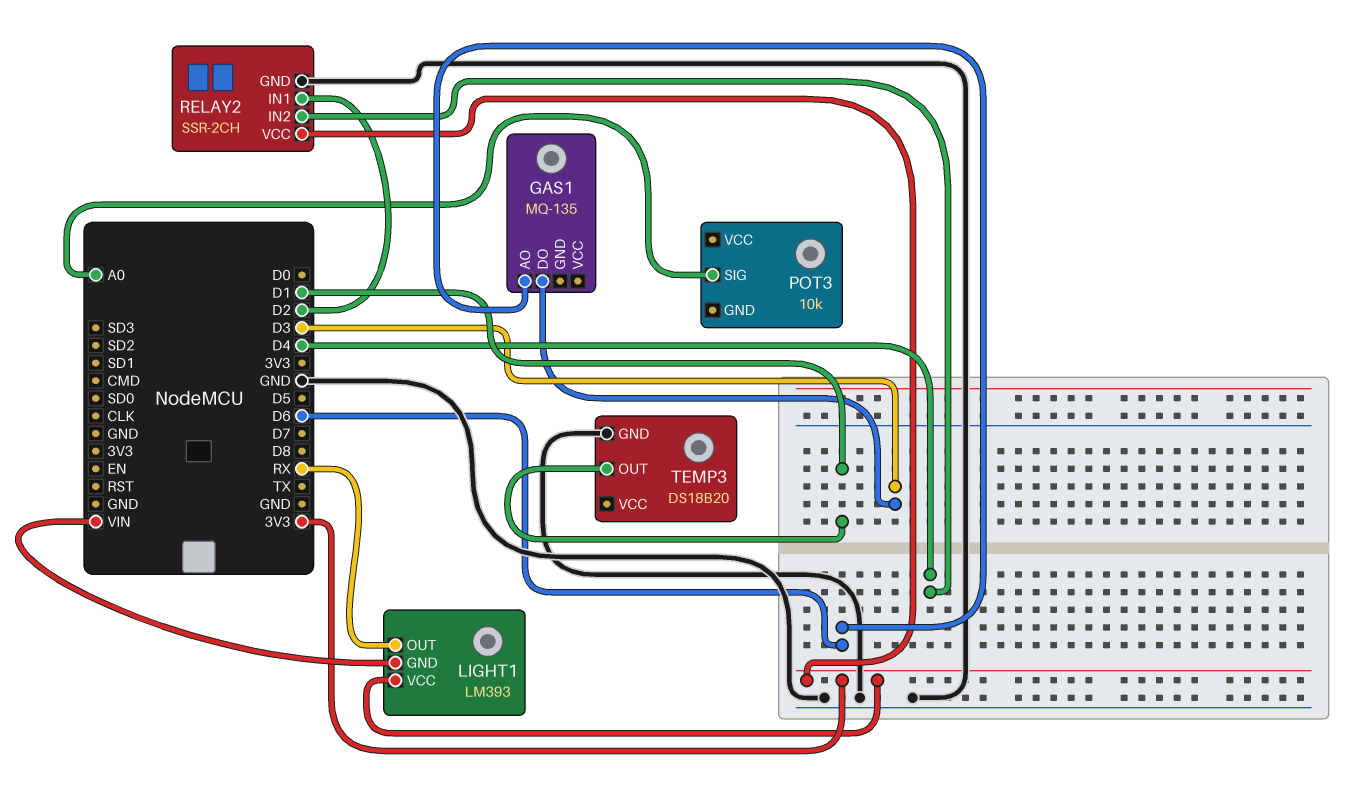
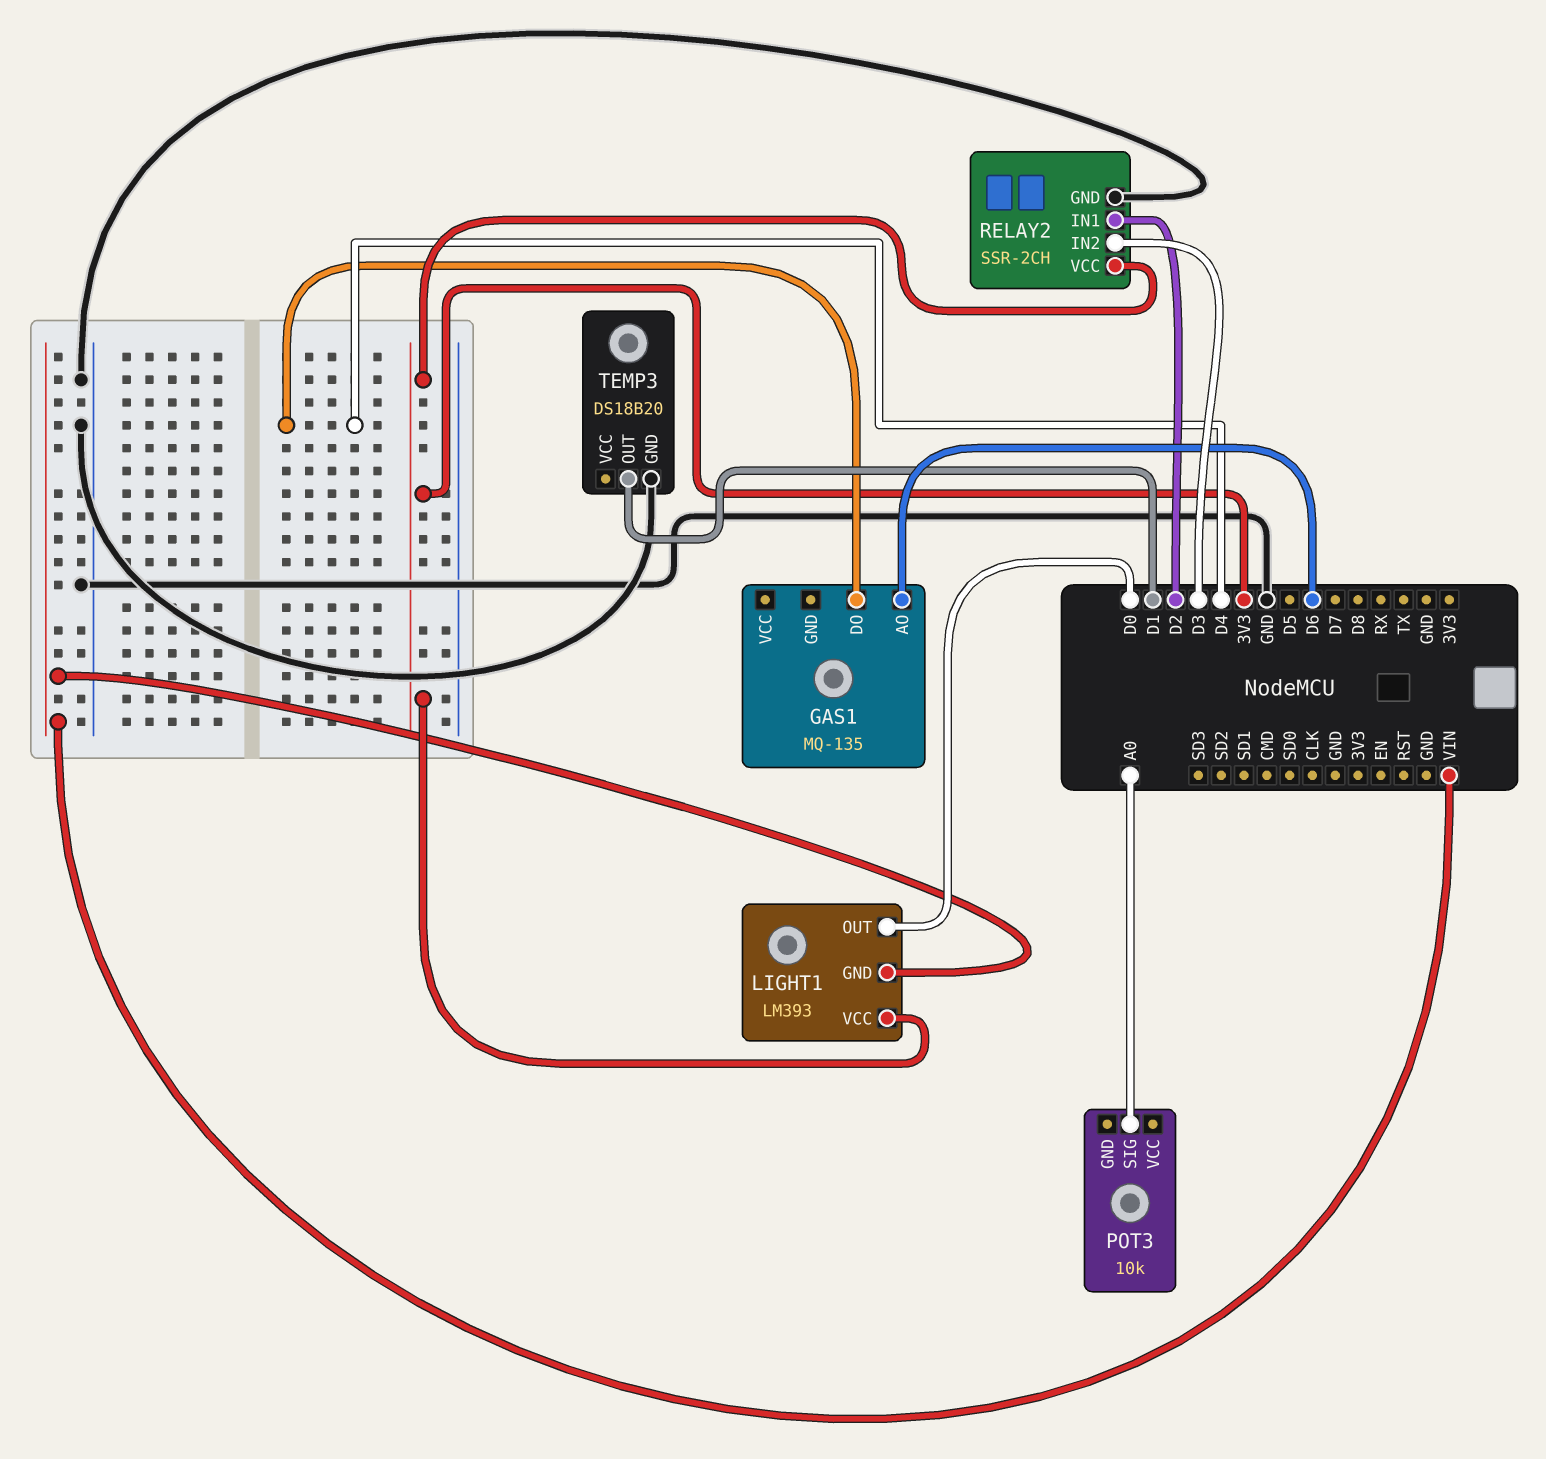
GAS1 pin DO: D3 -> D4
LIGHT1 pin OUT: RX -> D0
RELAY2 pin IN2: D4 -> D3

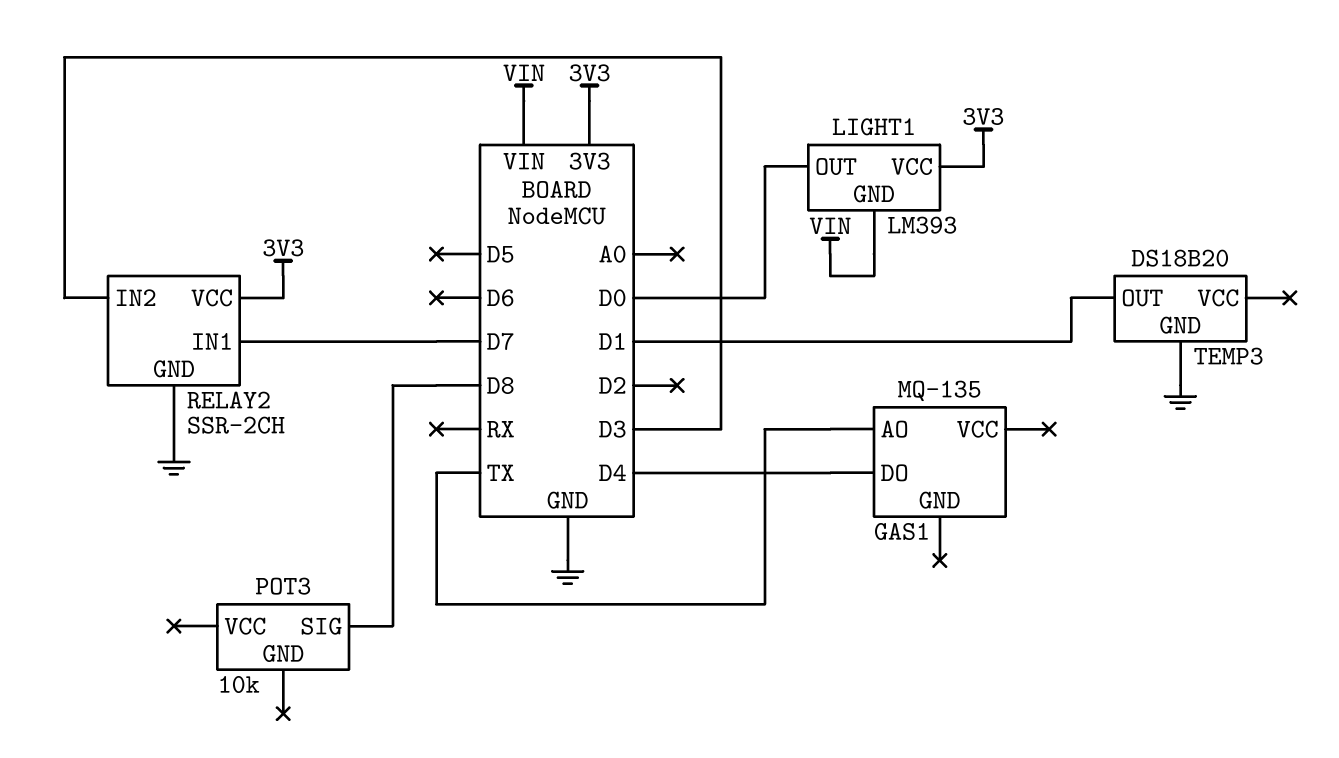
GAS1 pin AO: D6 -> TX
POT3 pin SIG: A0 -> D8
RELAY2 pin IN1: D2 -> D7

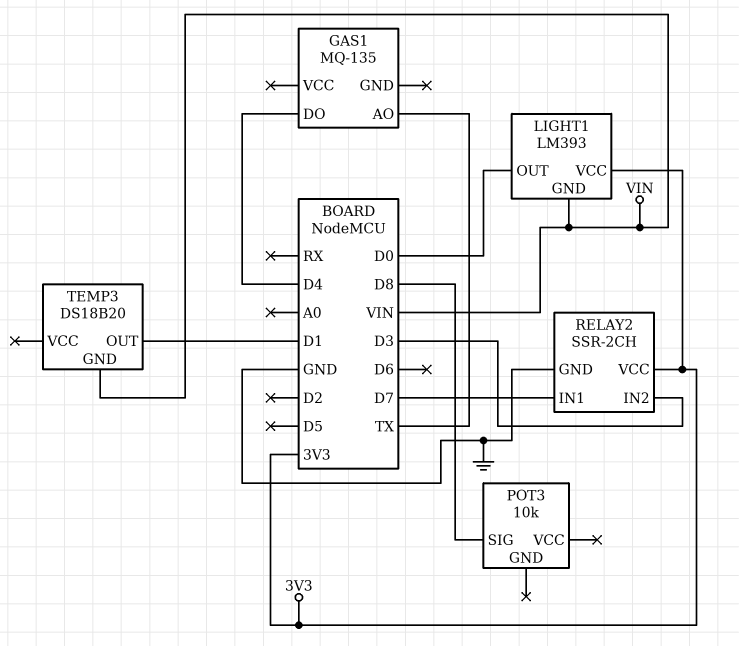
TEMP3 pin GND: GND -> VIN

